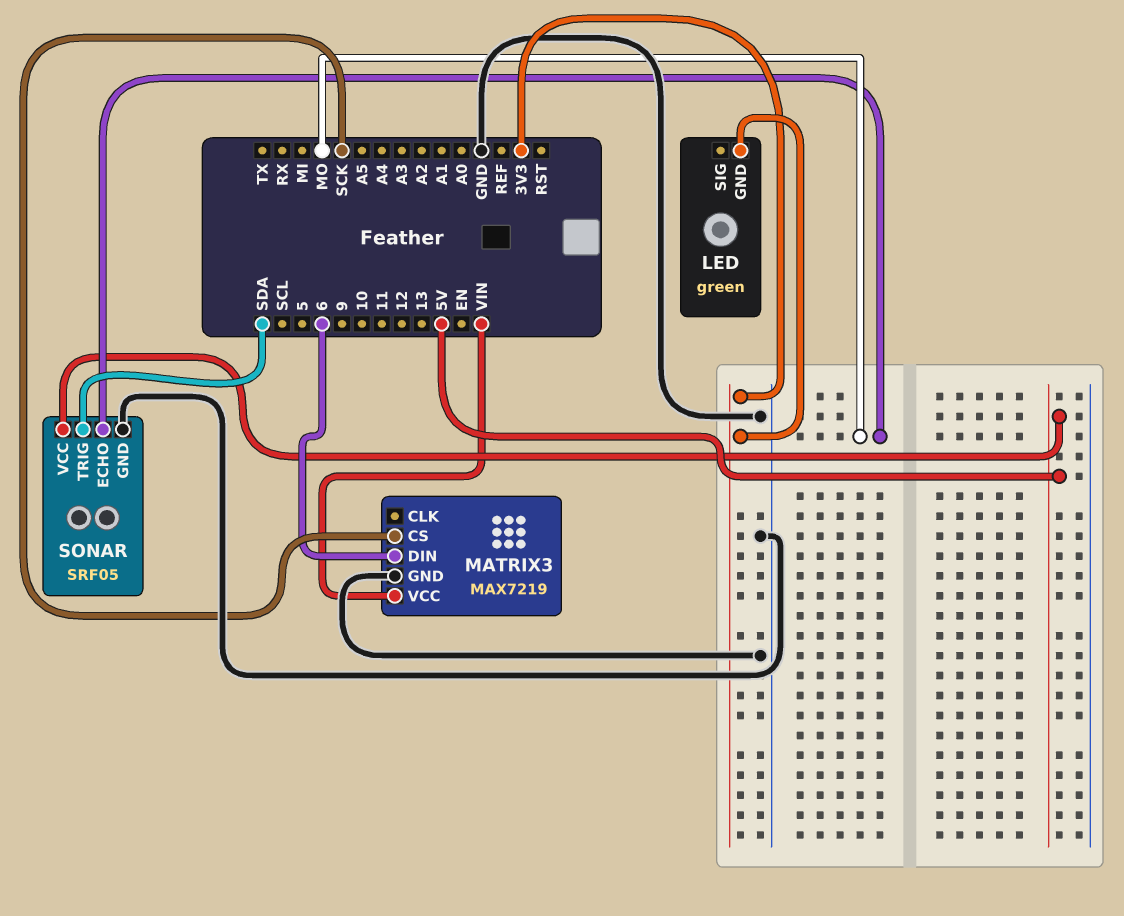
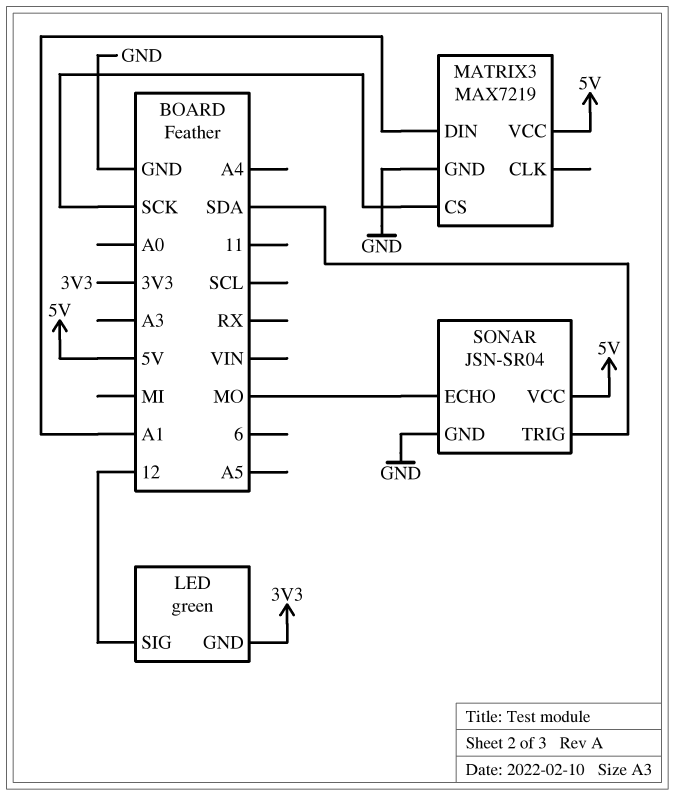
LED pin SIG: none -> 12
MATRIX3 pin DIN: 6 -> A1
MATRIX3 pin VCC: VIN -> 5V
SONAR: SRF05 -> JSN-SR04

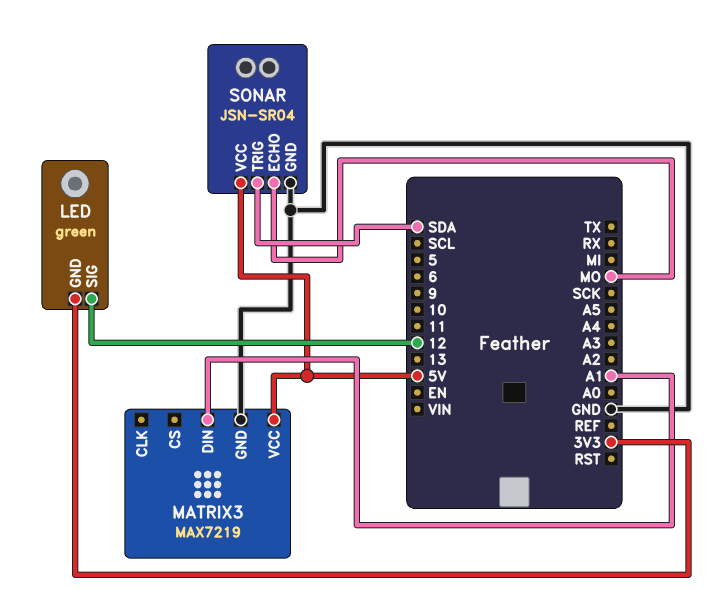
MATRIX3 pin CS: SCK -> none

